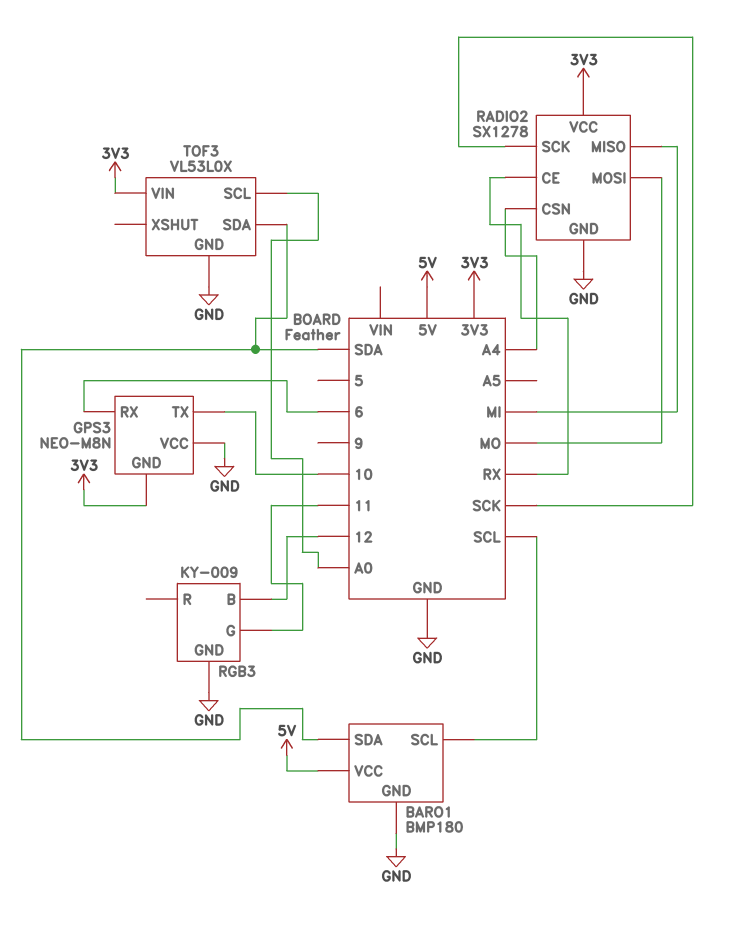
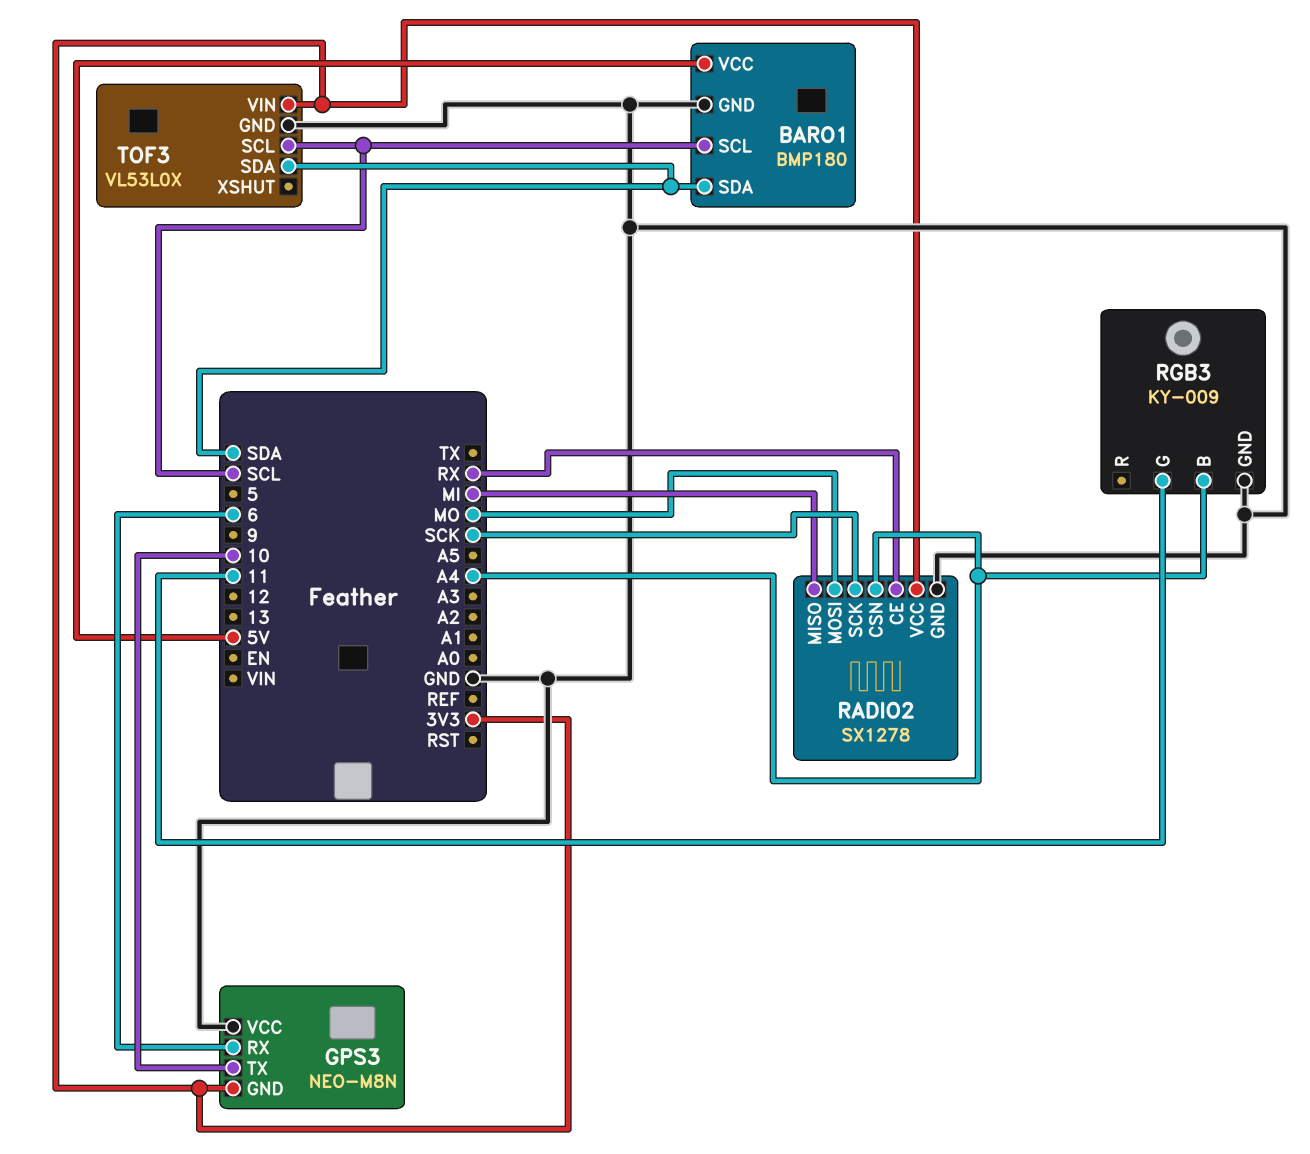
RGB3 pin B: 12 -> A4
TOF3 pin SCL: A0 -> SCL

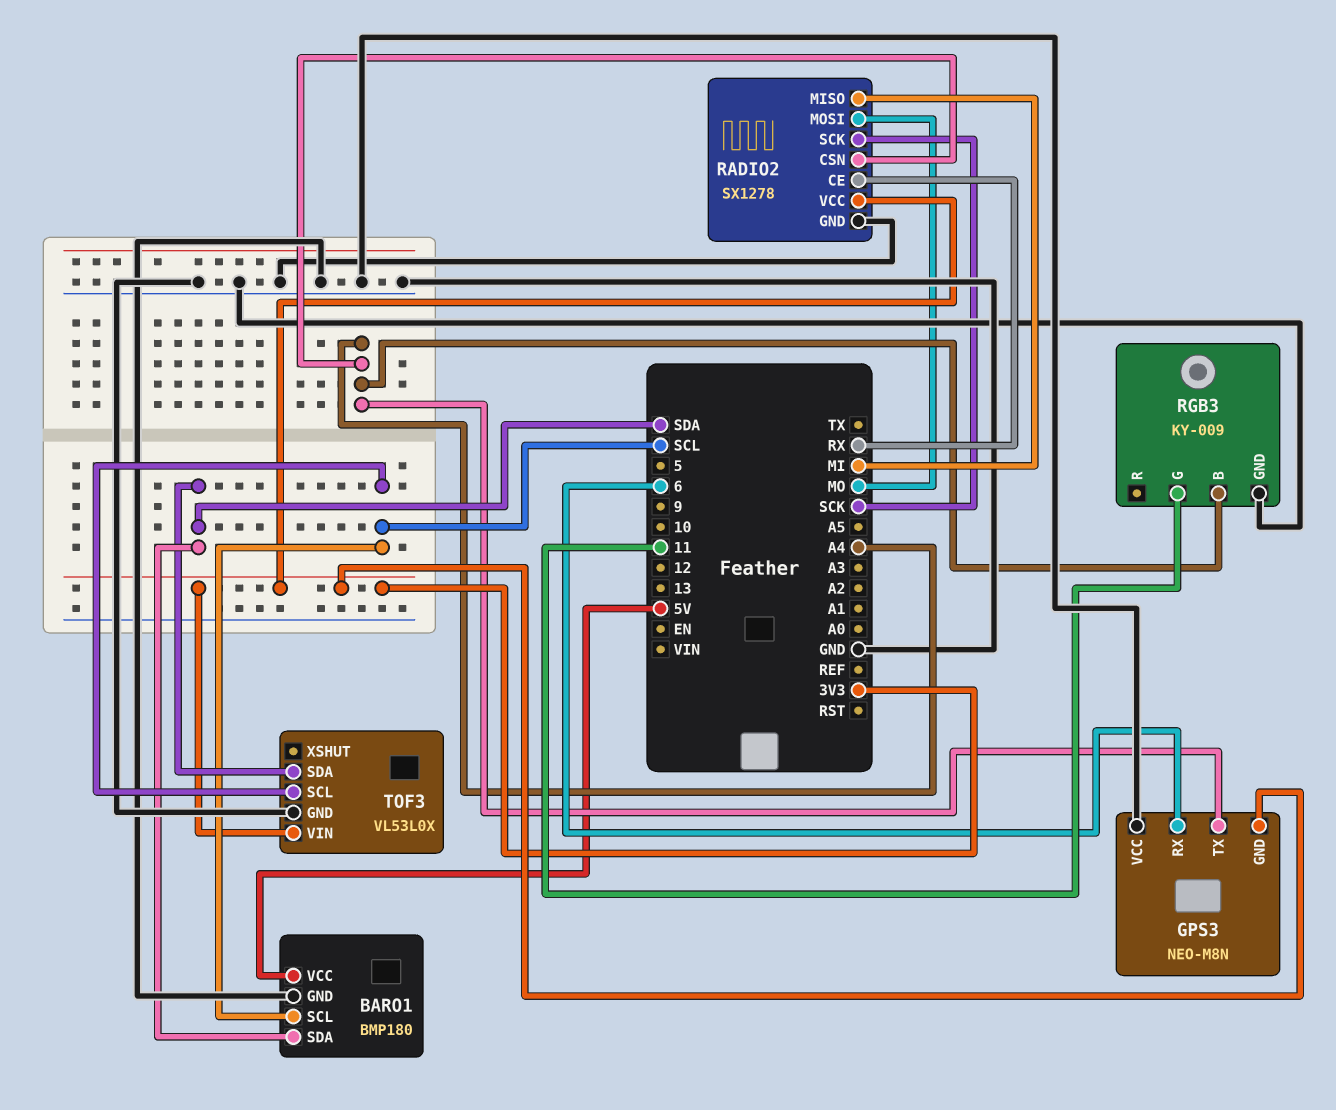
GPS3 pin TX: 10 -> A4

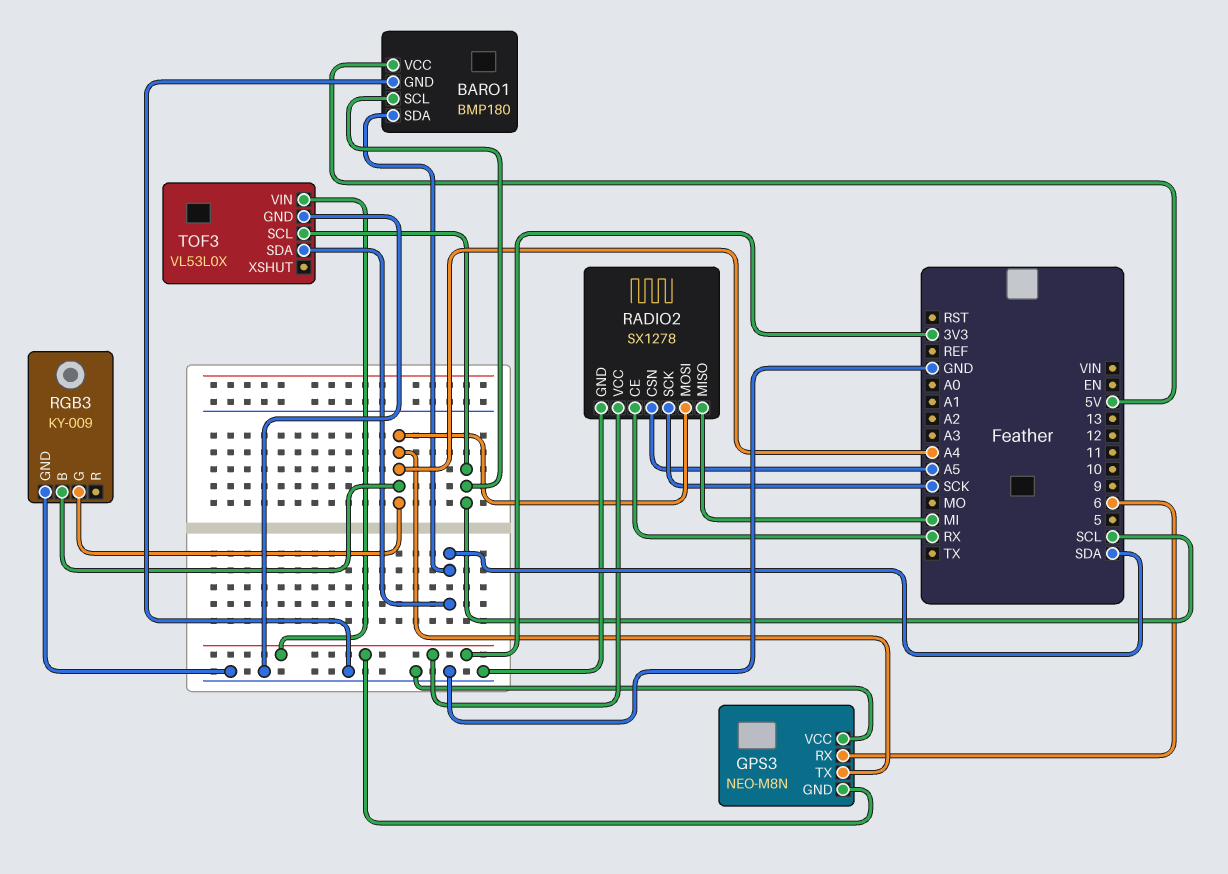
RADIO2 pin CSN: A4 -> A5
RADIO2 pin MOSI: MO -> A4
RGB3 pin G: 11 -> A4

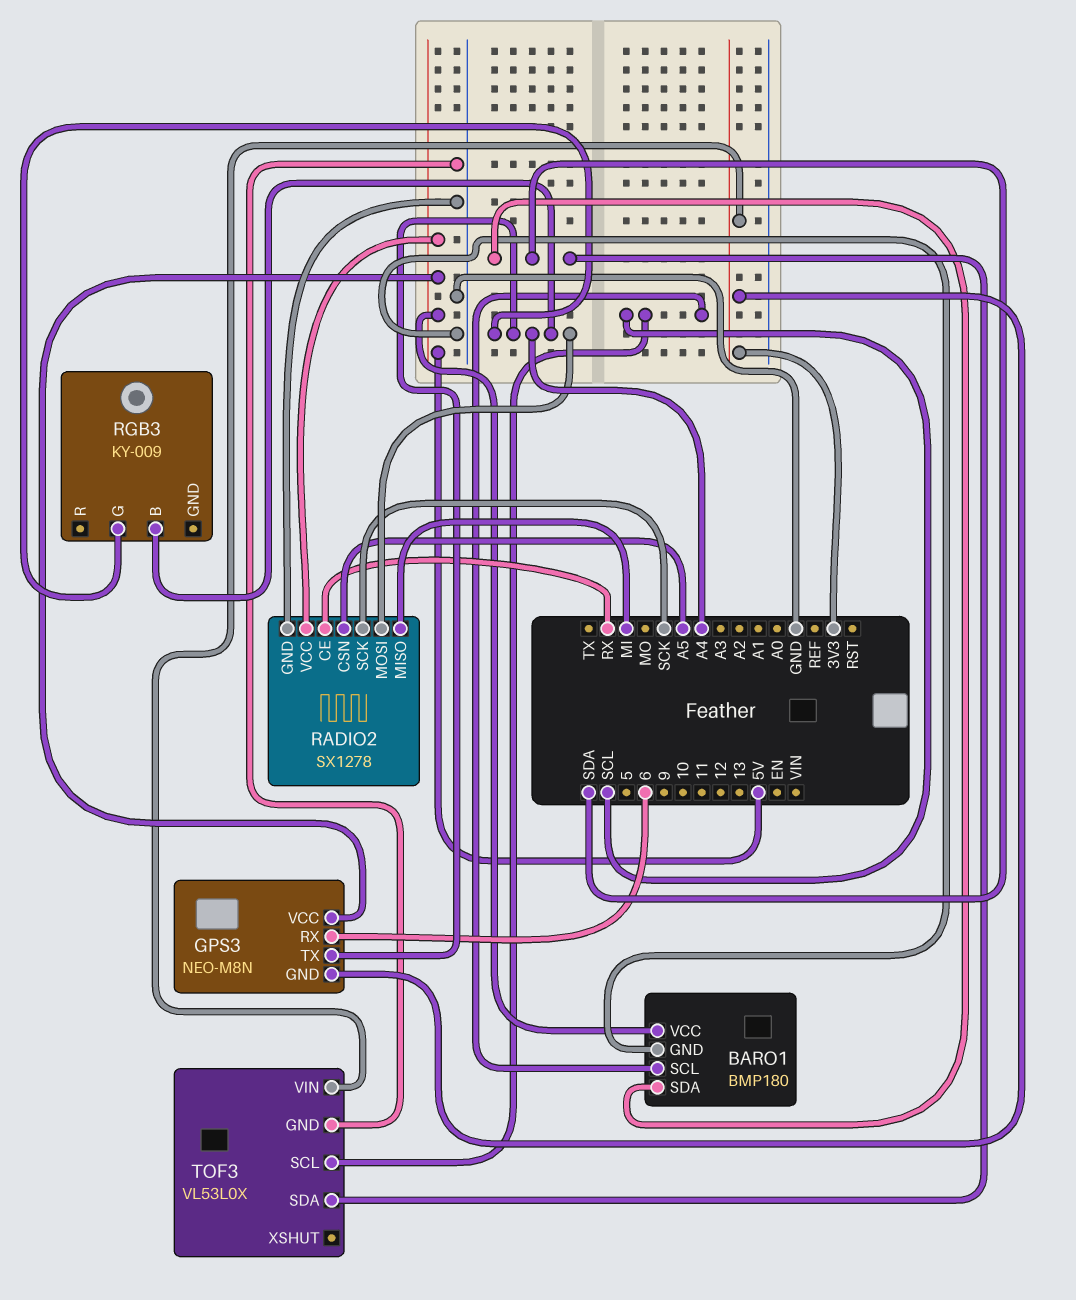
GPS3 pin VCC: GND -> 5V
RADIO2 pin VCC: 3V3 -> 5V
RGB3 pin GND: GND -> none

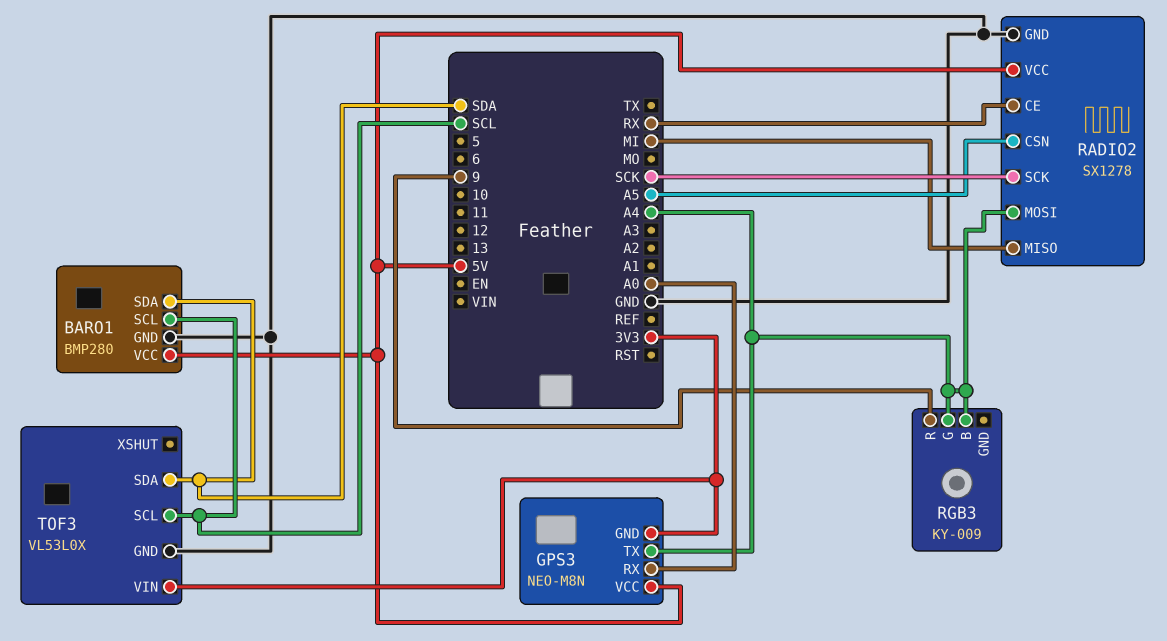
BARO1: BMP180 -> BMP280
GPS3 pin RX: 6 -> A0
RGB3 pin R: none -> 9

